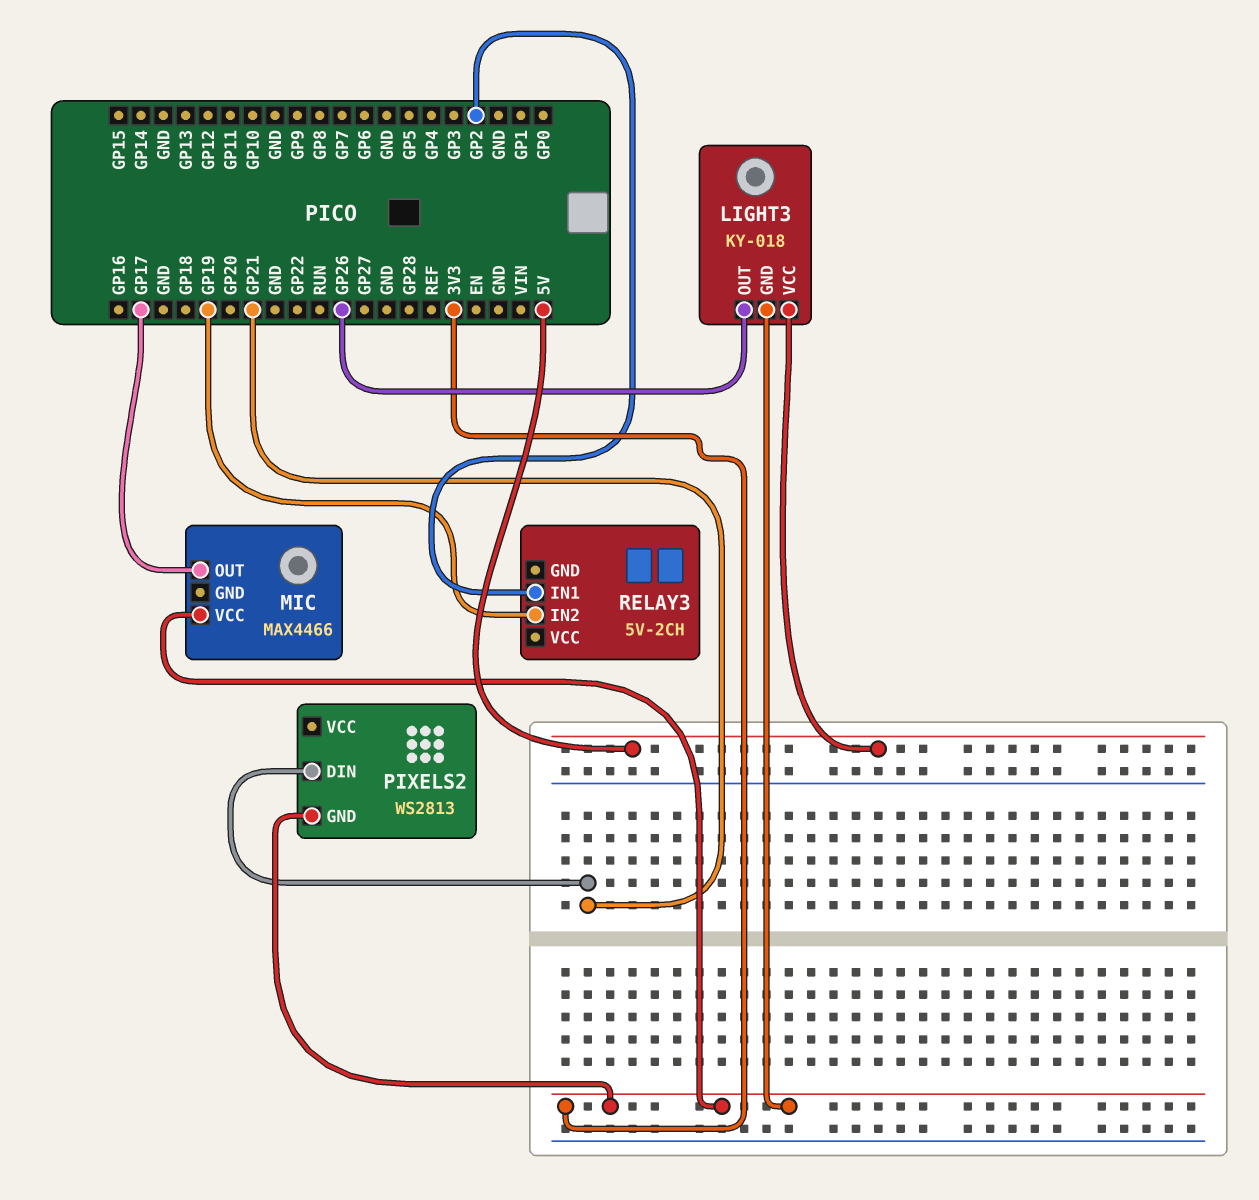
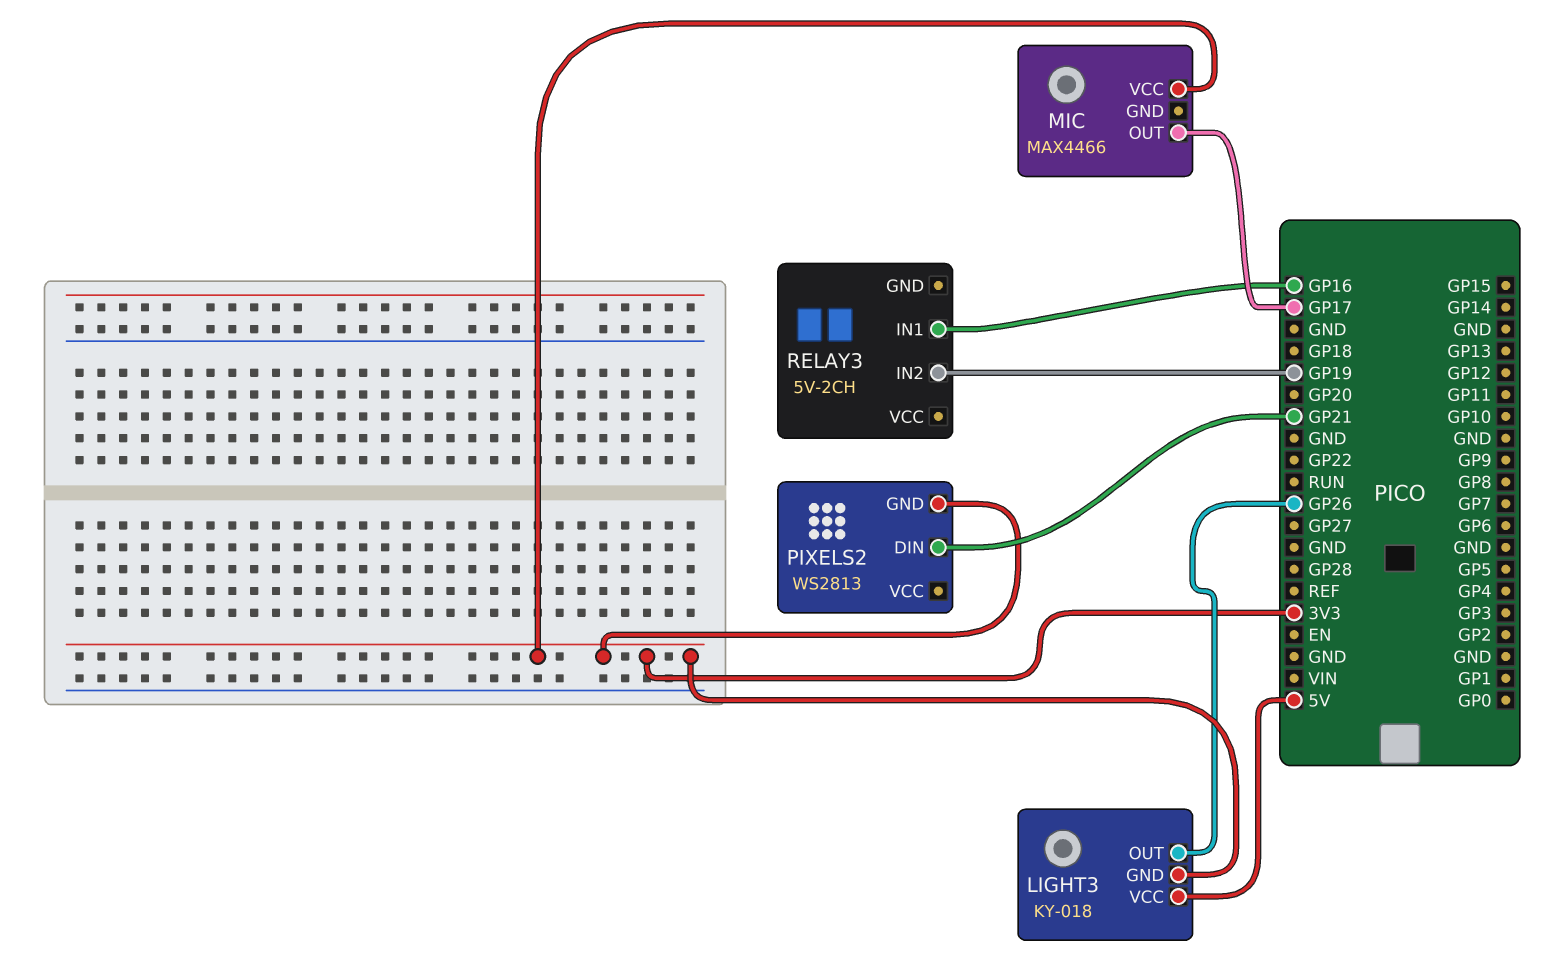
RELAY3 pin IN1: GP2 -> GP16

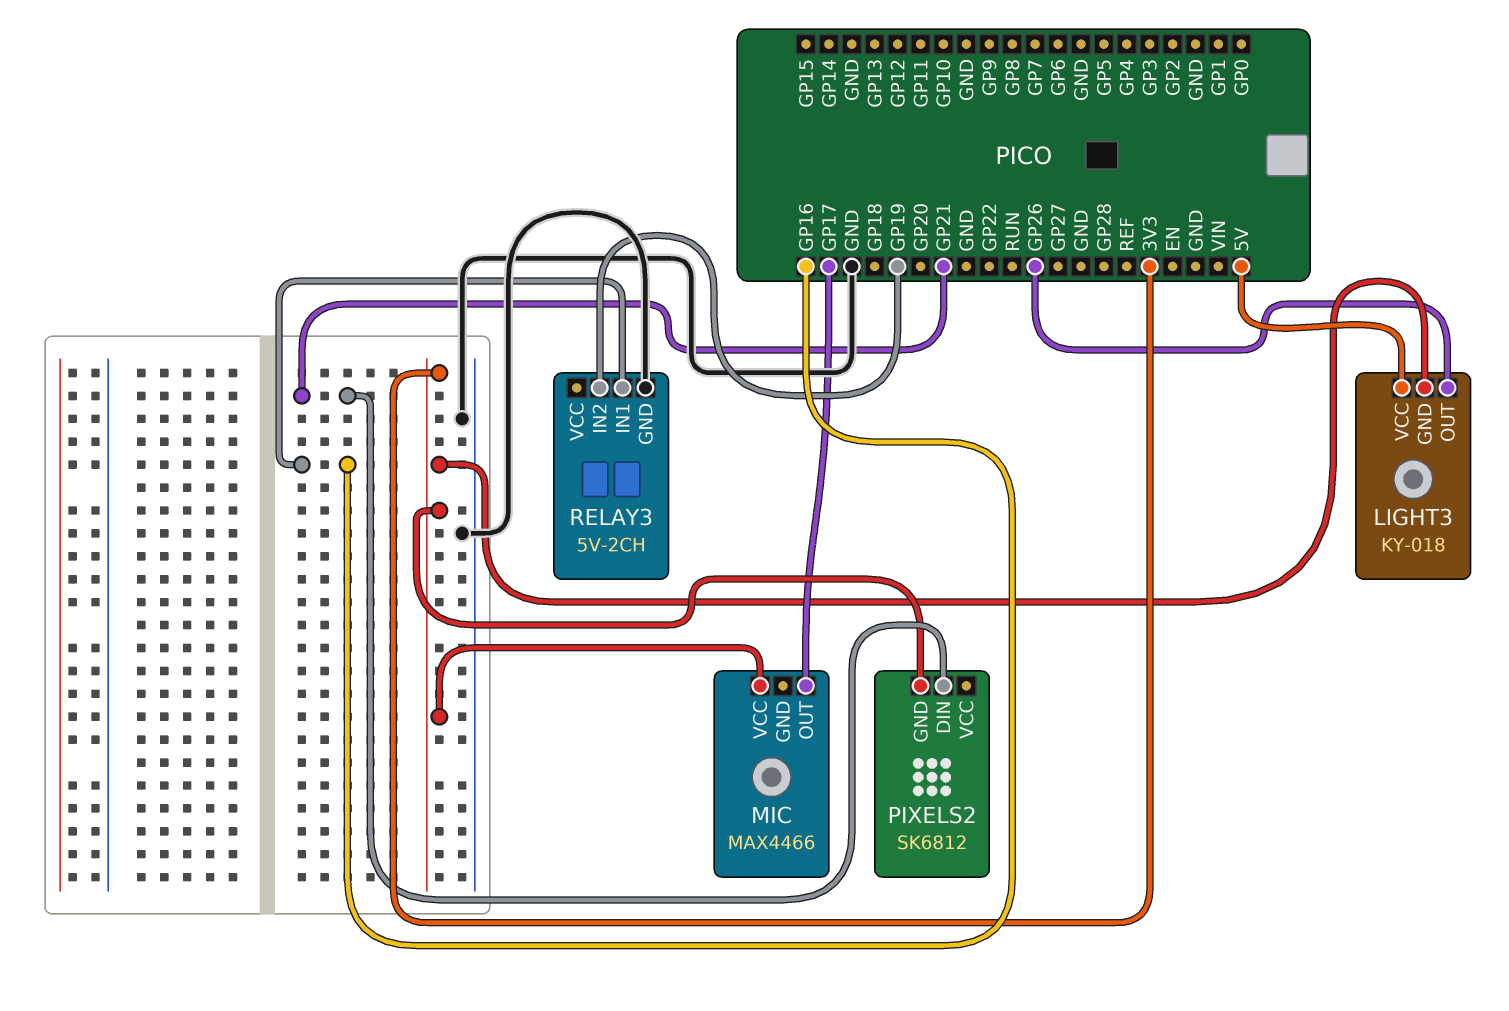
PIXELS2: WS2813 -> SK6812
RELAY3 pin GND: none -> GND

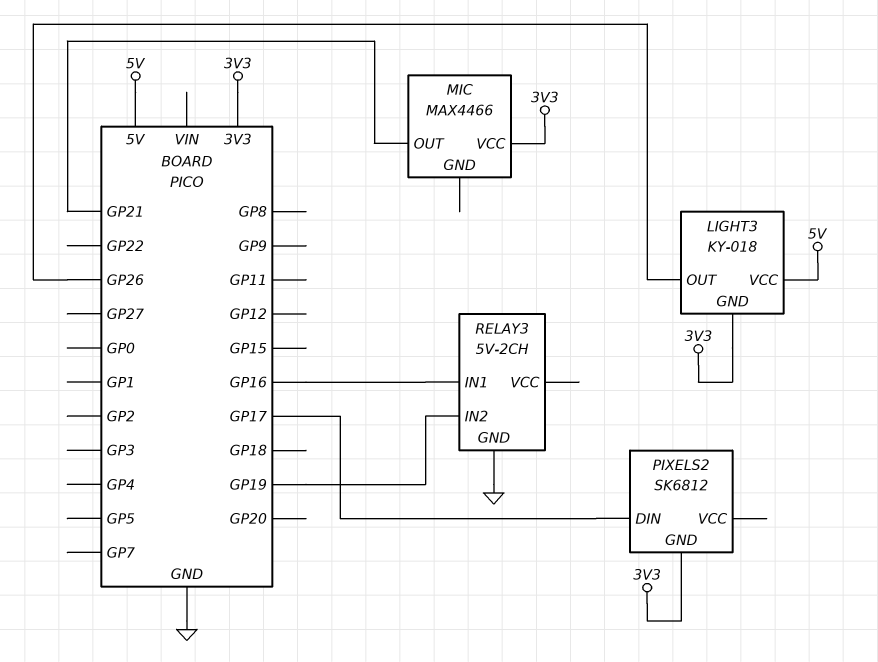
MIC pin OUT: GP17 -> GP21
PIXELS2 pin DIN: GP21 -> GP17

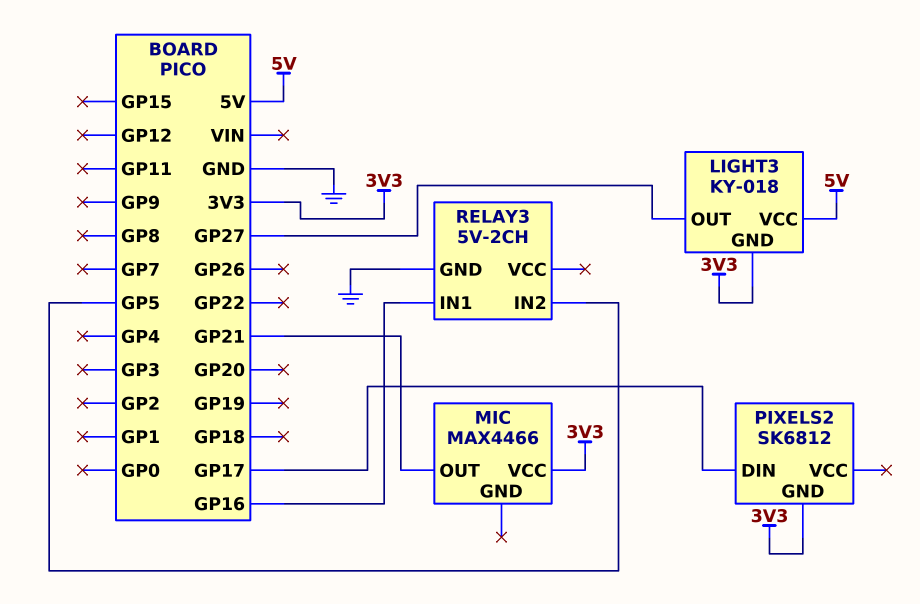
LIGHT3 pin OUT: GP26 -> GP27
RELAY3 pin IN2: GP19 -> GP5

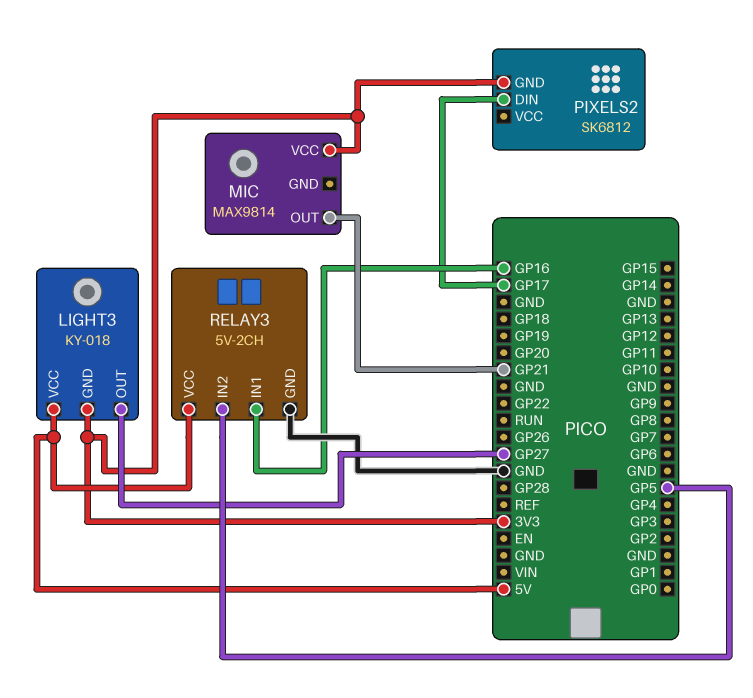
MIC: MAX4466 -> MAX9814
RELAY3 pin VCC: none -> 5V

